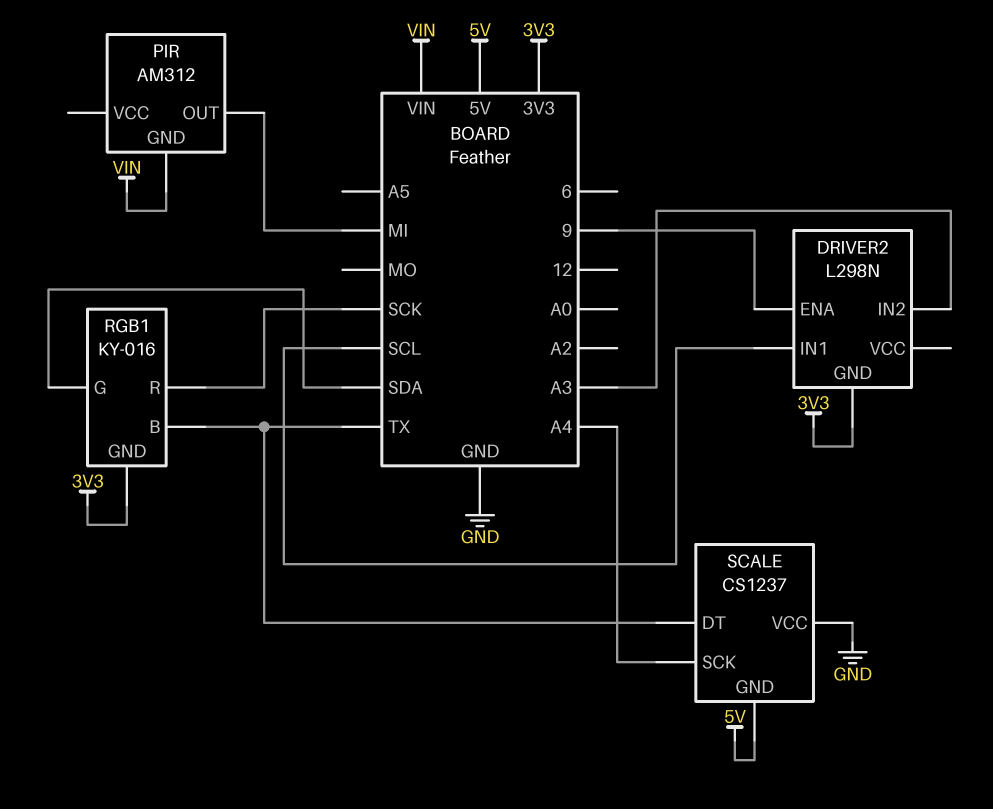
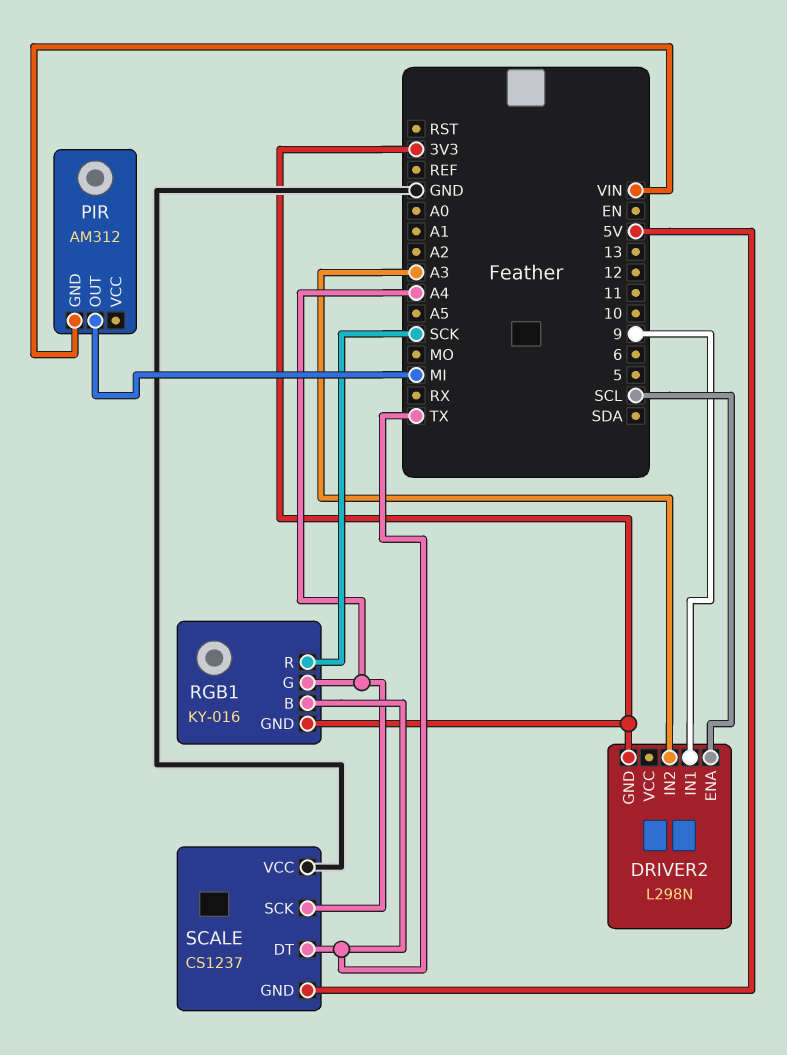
DRIVER2 pin ENA: 9 -> SCL
DRIVER2 pin IN1: SCL -> 9
RGB1 pin G: SDA -> A4

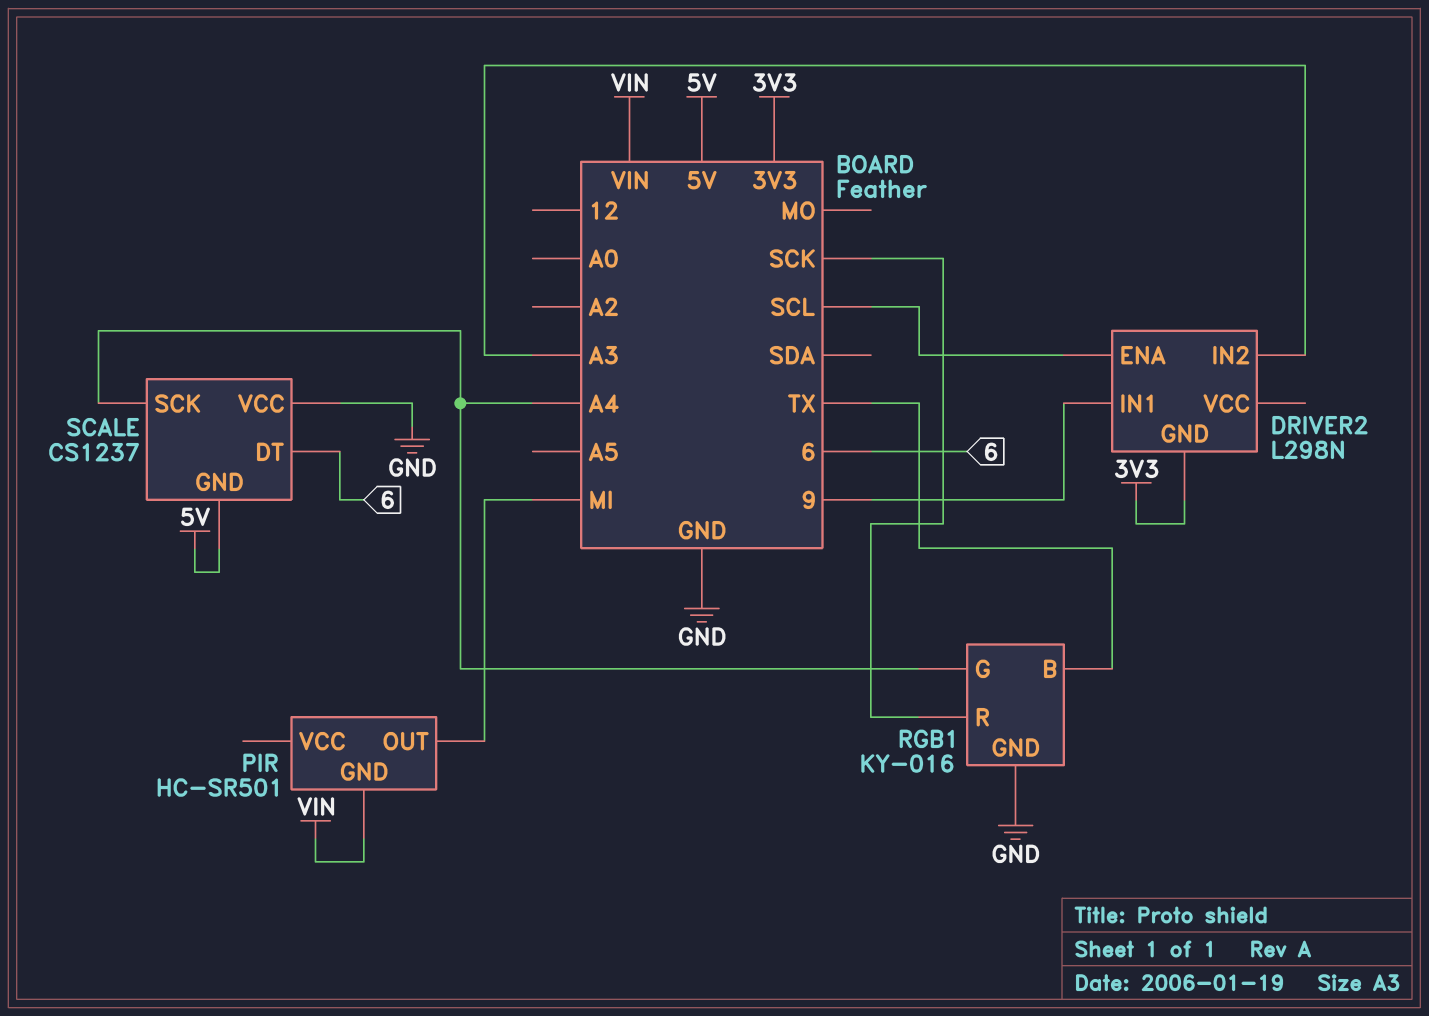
PIR: AM312 -> HC-SR501
RGB1 pin GND: 3V3 -> GND
SCALE pin DT: TX -> 6

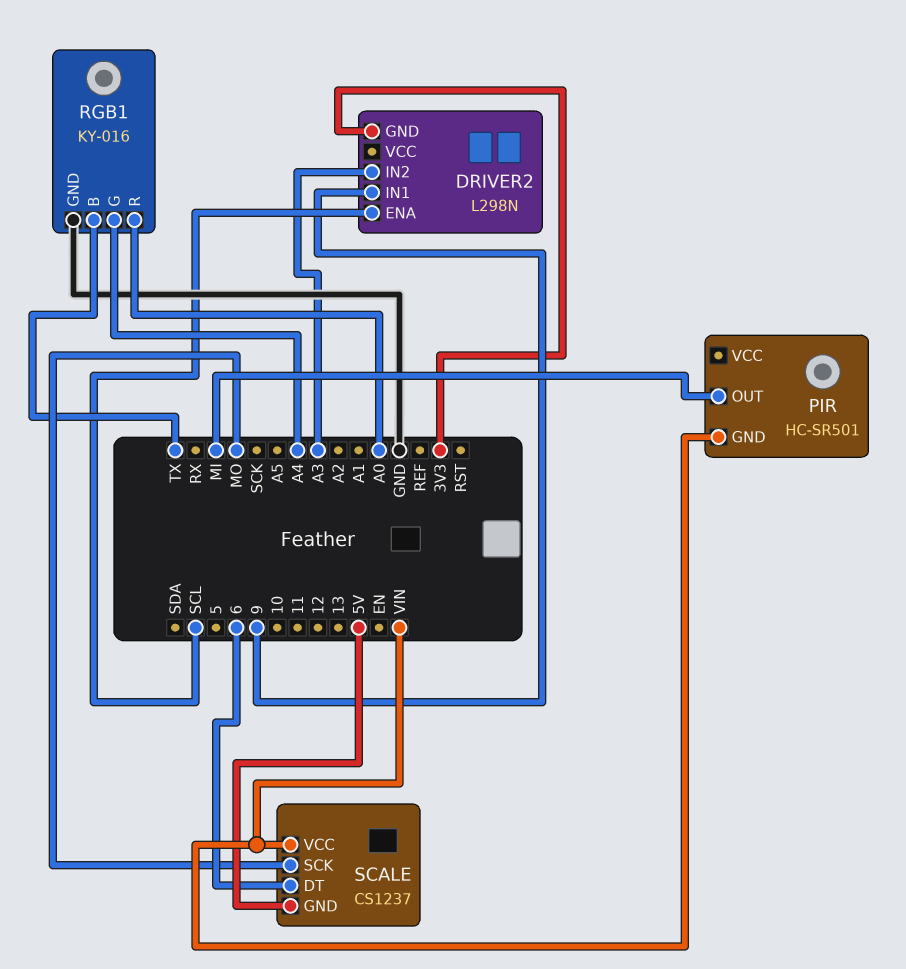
RGB1 pin R: SCK -> A0
SCALE pin SCK: A4 -> MO
SCALE pin VCC: GND -> VIN

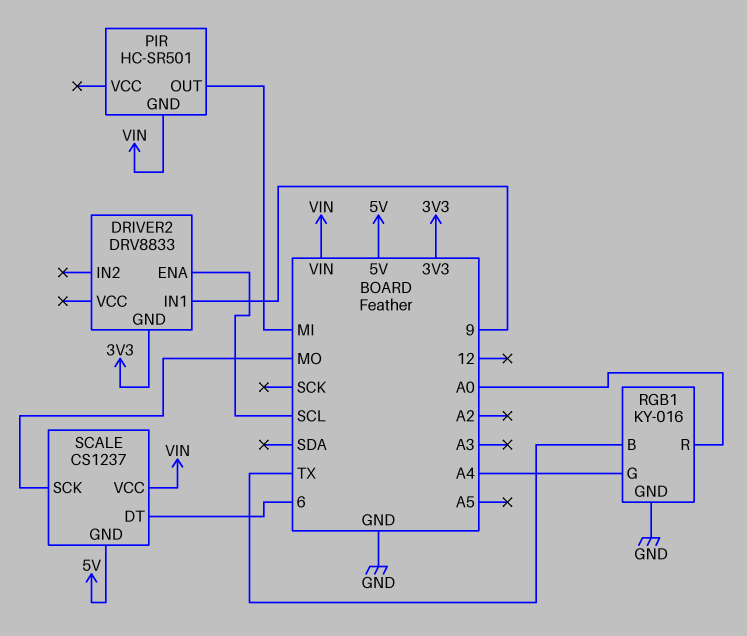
DRIVER2: L298N -> DRV8833
DRIVER2 pin IN2: A3 -> none

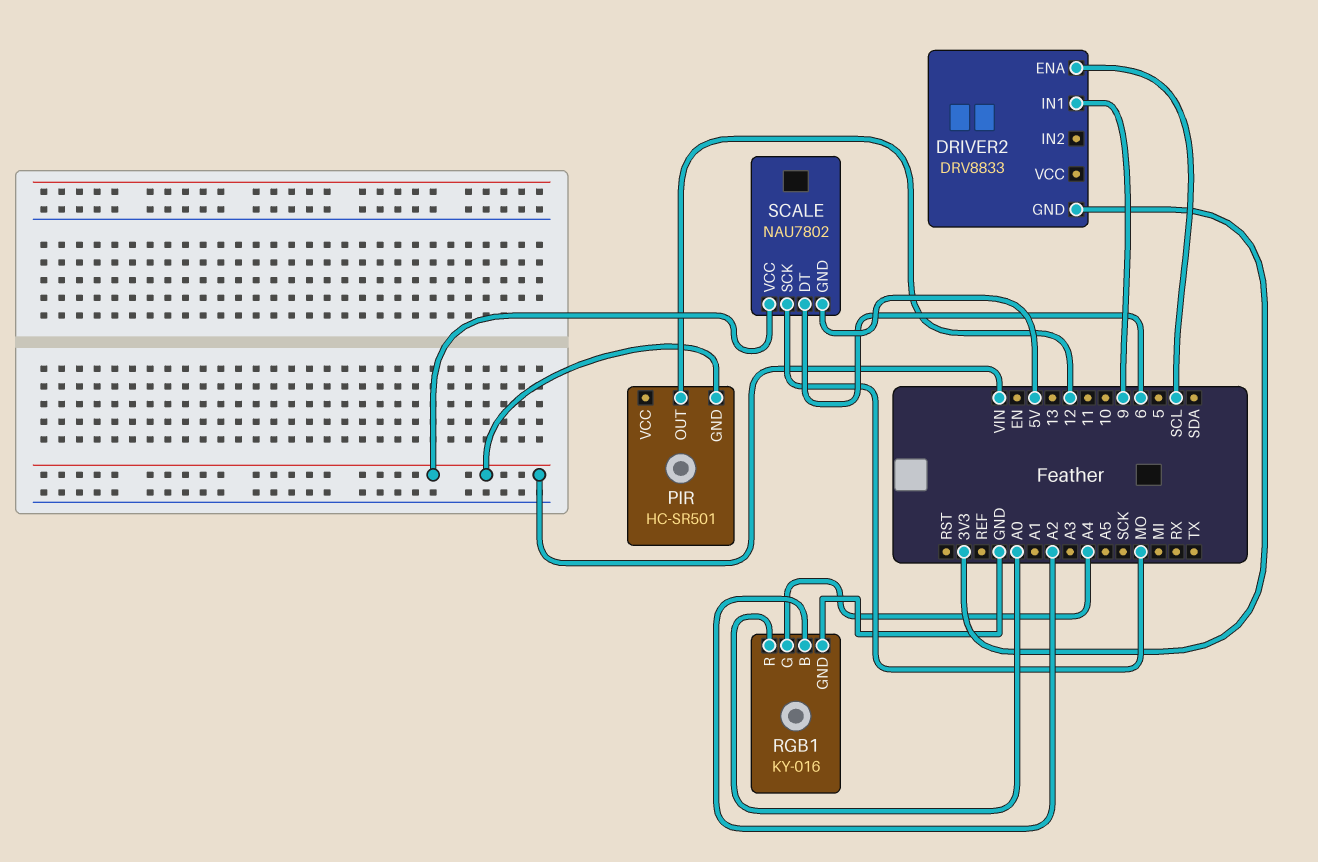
PIR pin OUT: MI -> 12
RGB1 pin B: TX -> A2
SCALE: CS1237 -> NAU7802

